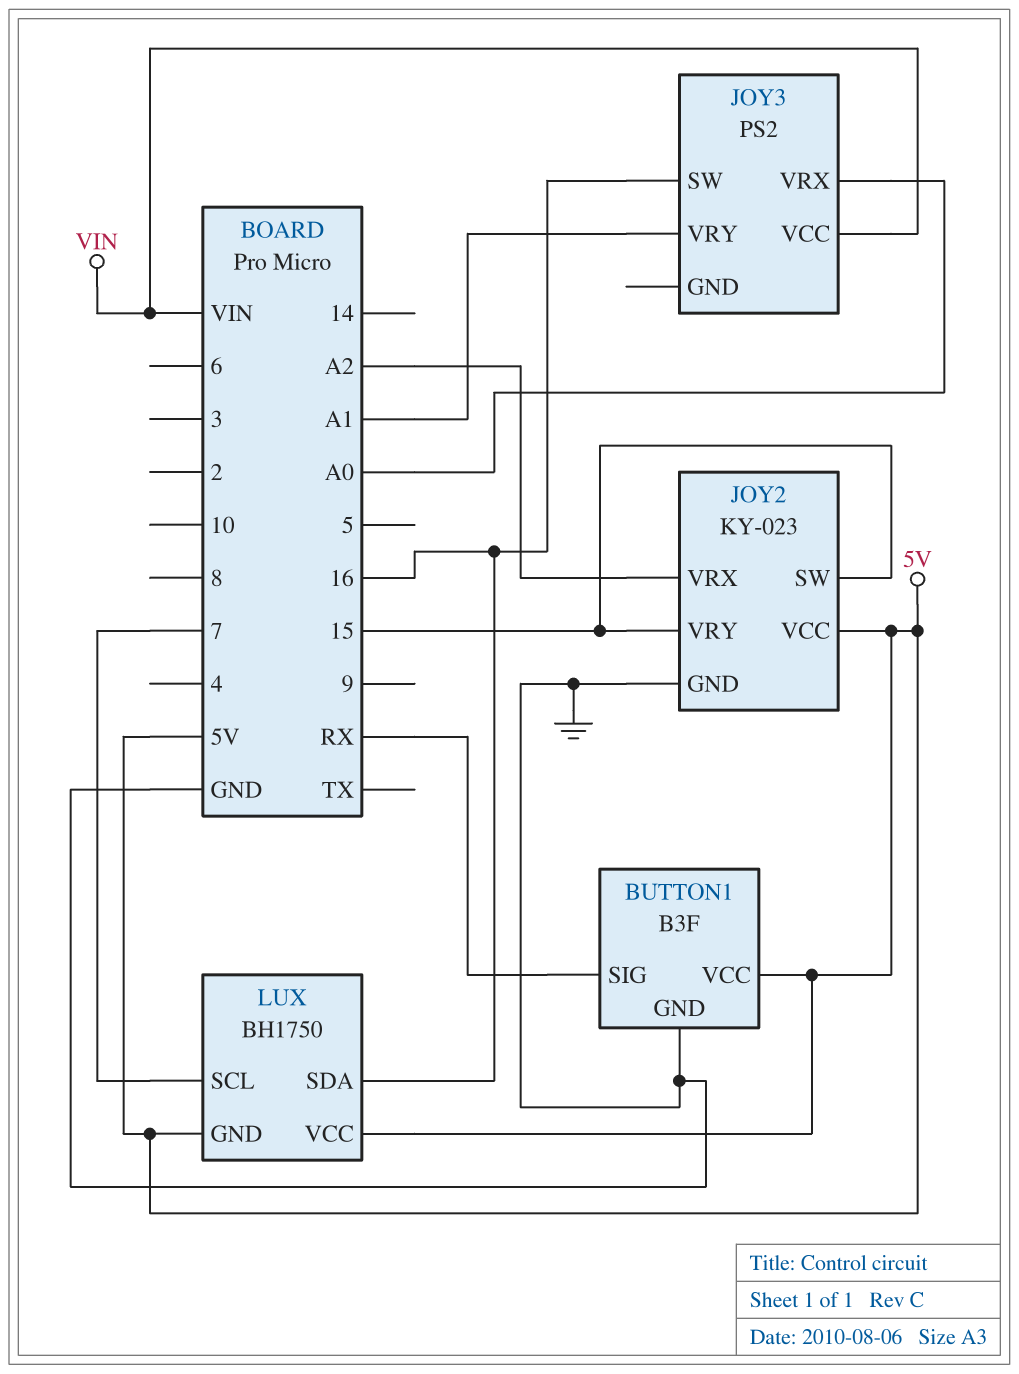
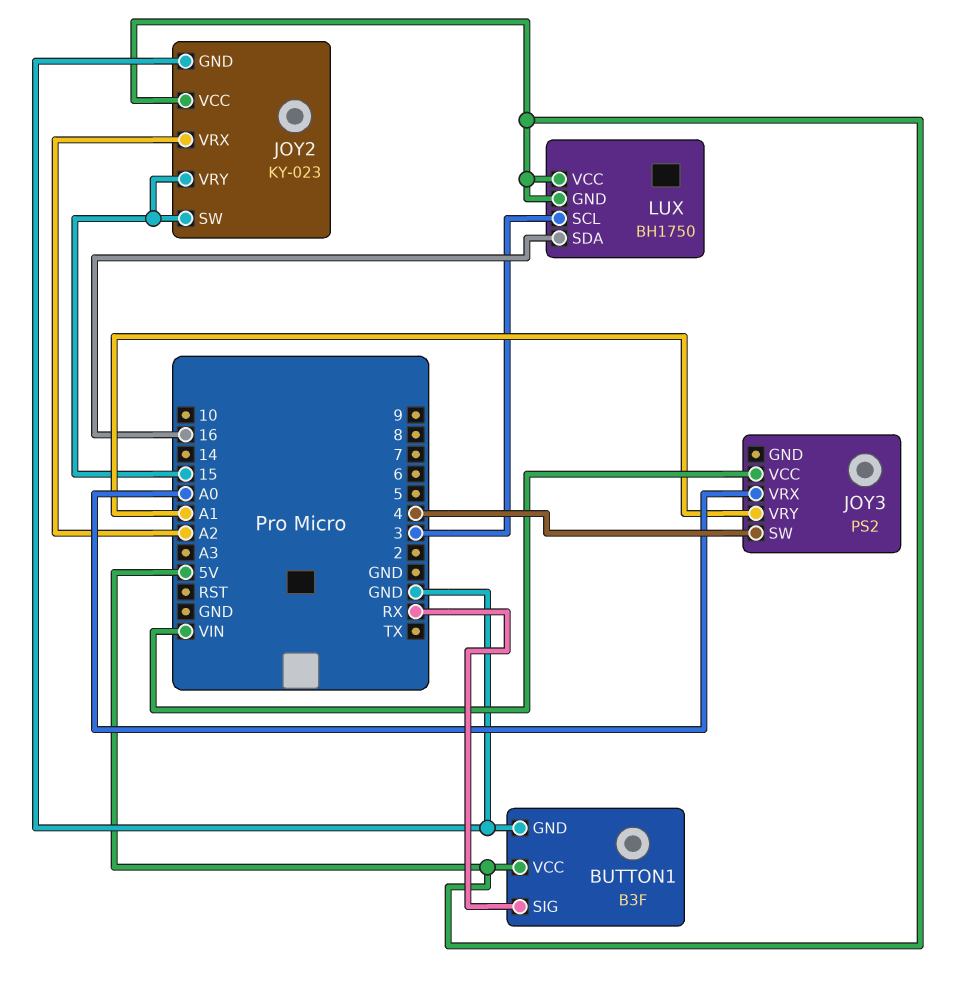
JOY3 pin SW: 16 -> 4
LUX pin SCL: 7 -> 3

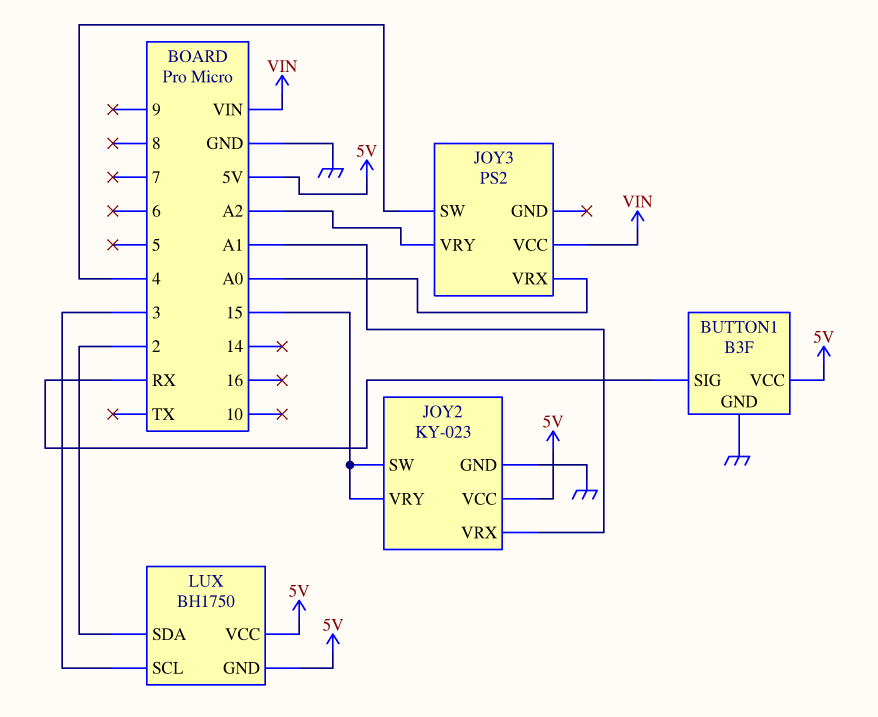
JOY2 pin VRX: A2 -> A1
JOY3 pin VRY: A1 -> A2
LUX pin SDA: 16 -> 2

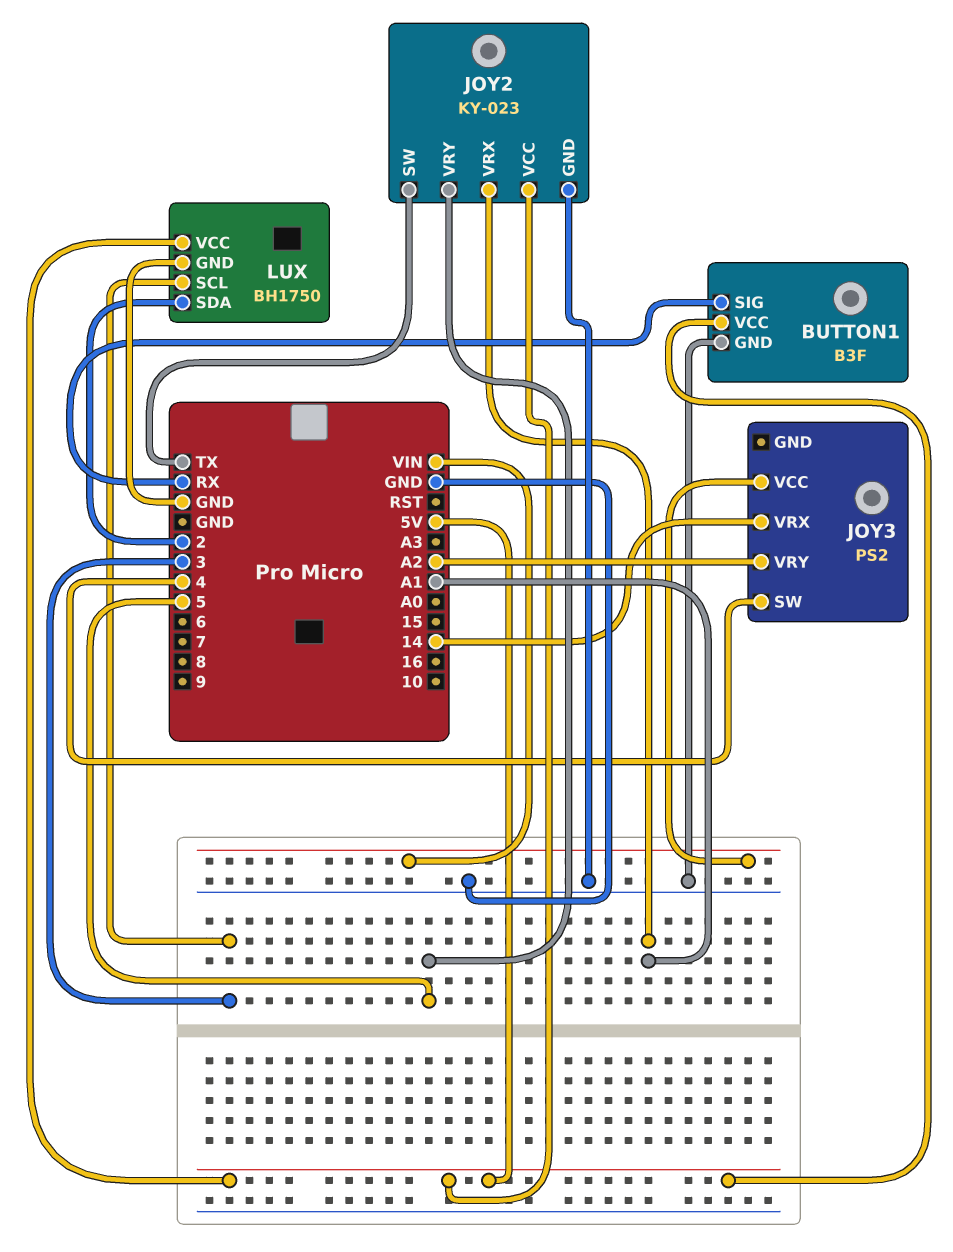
JOY2 pin SW: 15 -> TX
JOY2 pin VRY: 15 -> 5
JOY3 pin VRX: A0 -> 14
LUX pin GND: 5V -> GND

